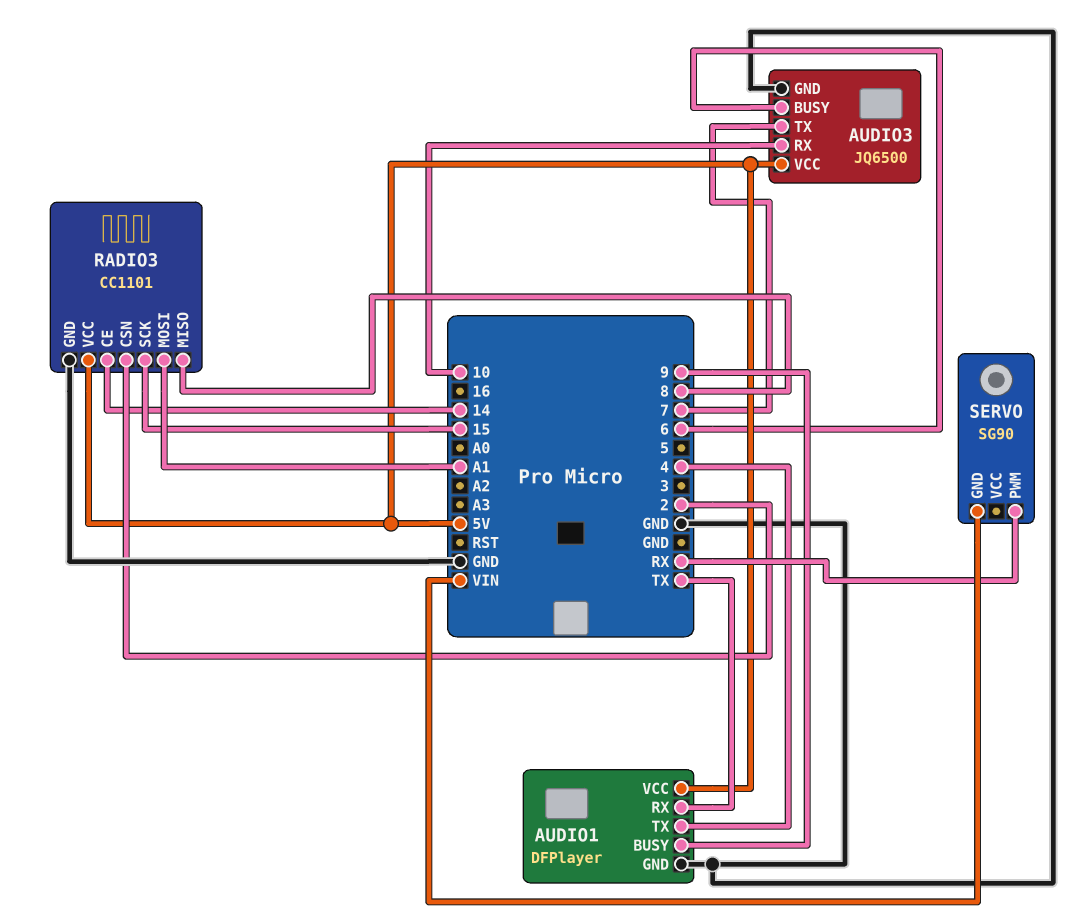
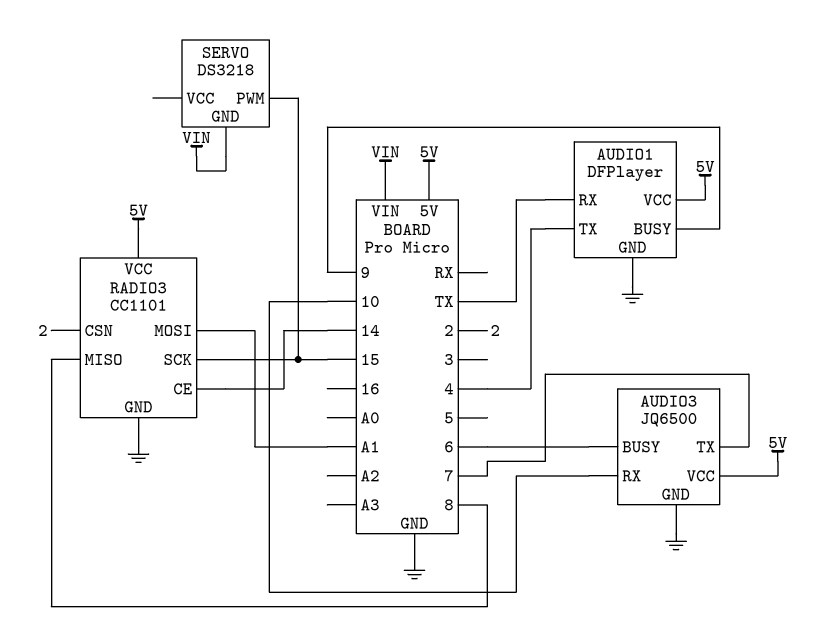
SERVO: SG90 -> DS3218
SERVO pin PWM: RX -> 15

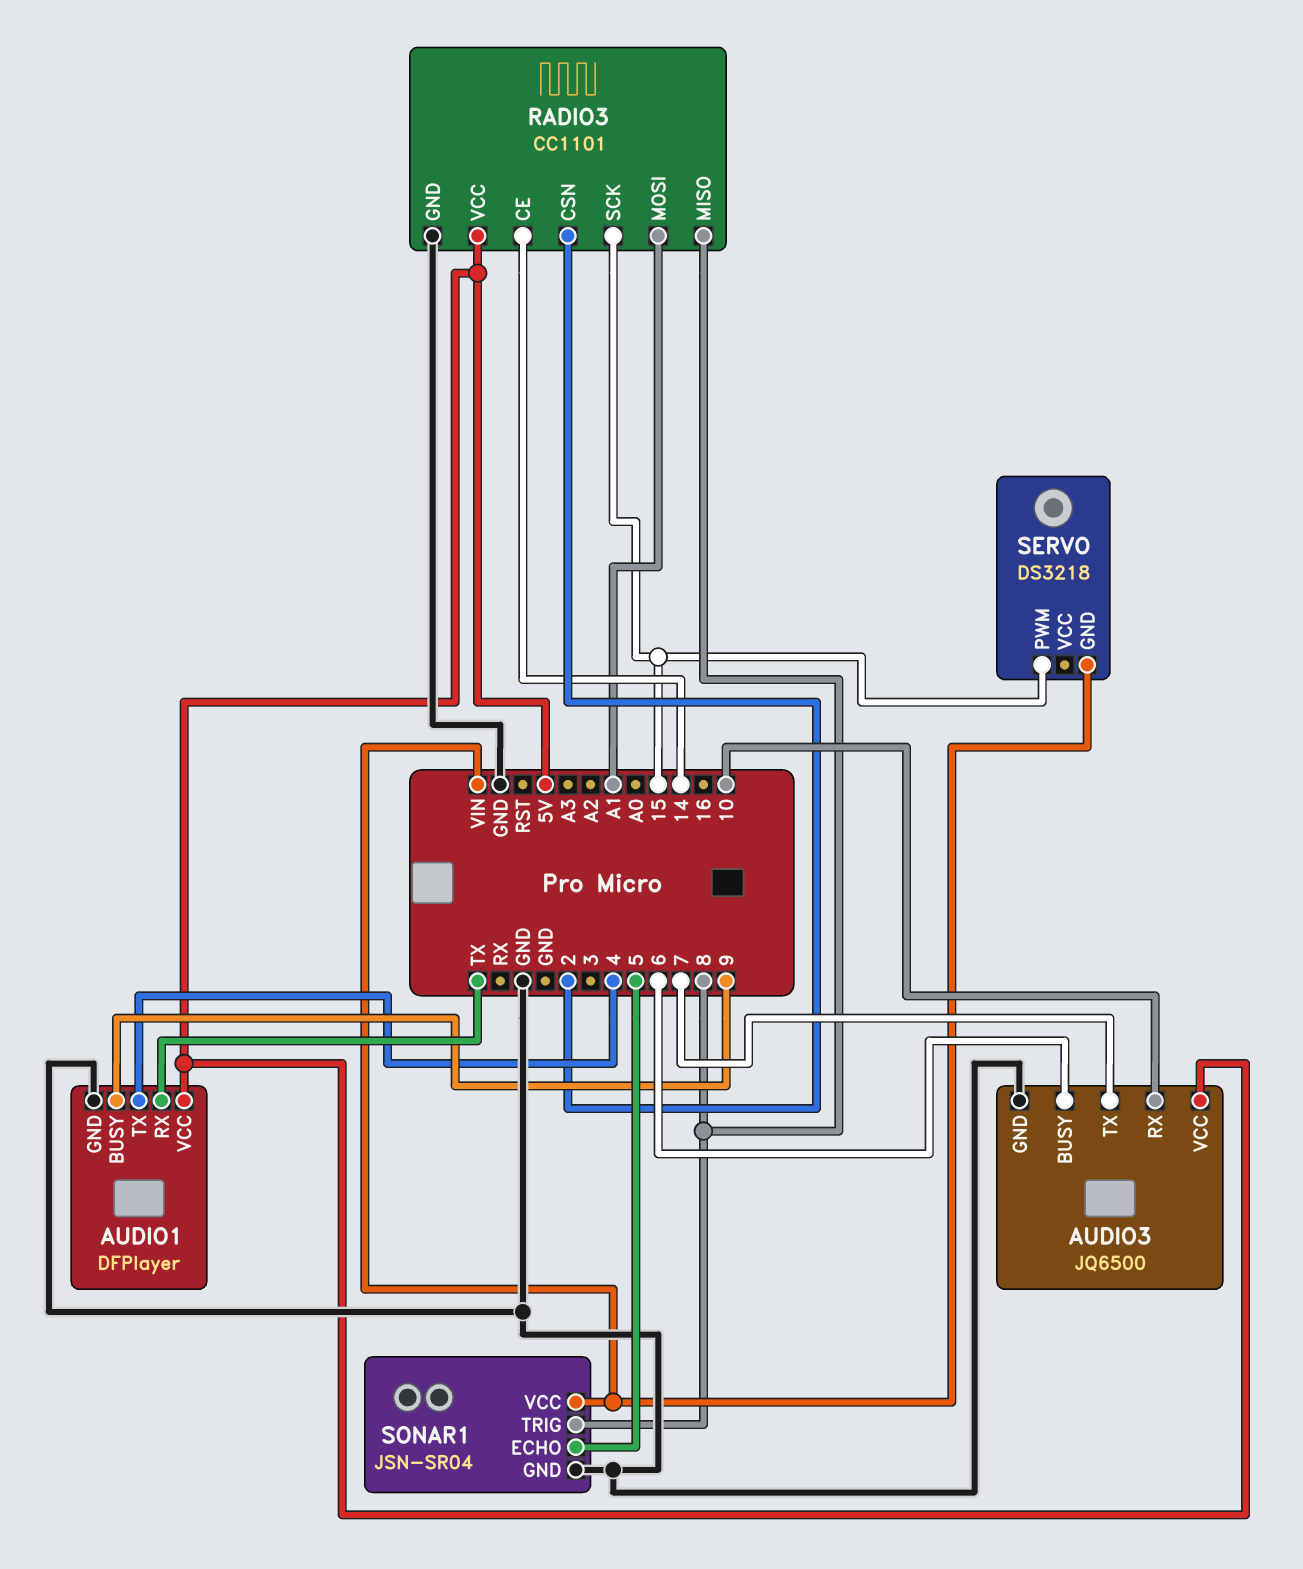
SONAR1: none -> JSN-SR04
SONAR1 pin ECHO: none -> 5
SONAR1 pin GND: none -> GND
SONAR1 pin TRIG: none -> 8
SONAR1 pin VCC: none -> VIN

